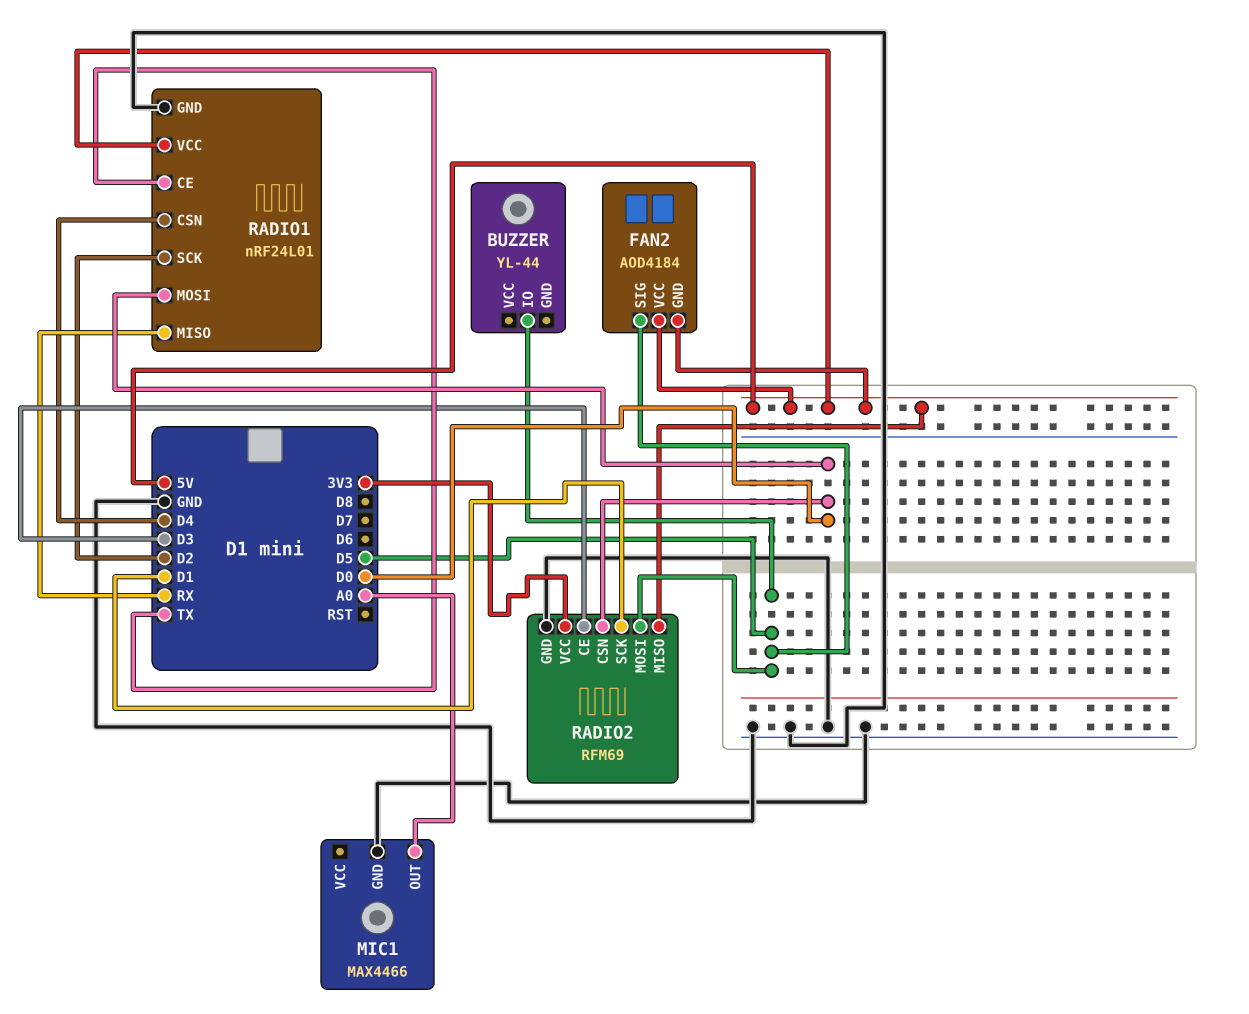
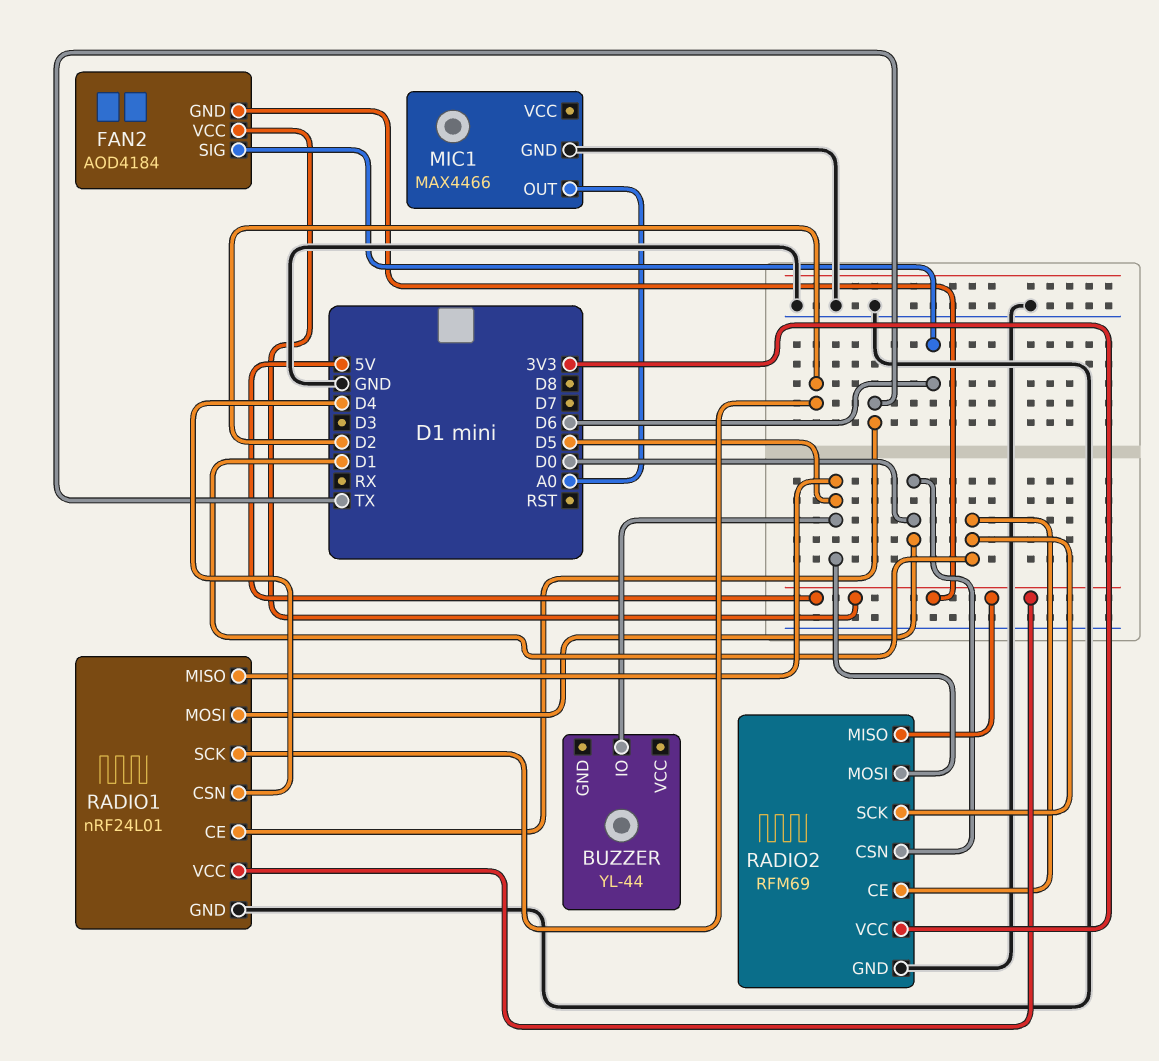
FAN2 pin SIG: D5 -> D6
RADIO1 pin MISO: RX -> D5
RADIO2 pin CE: D3 -> D1

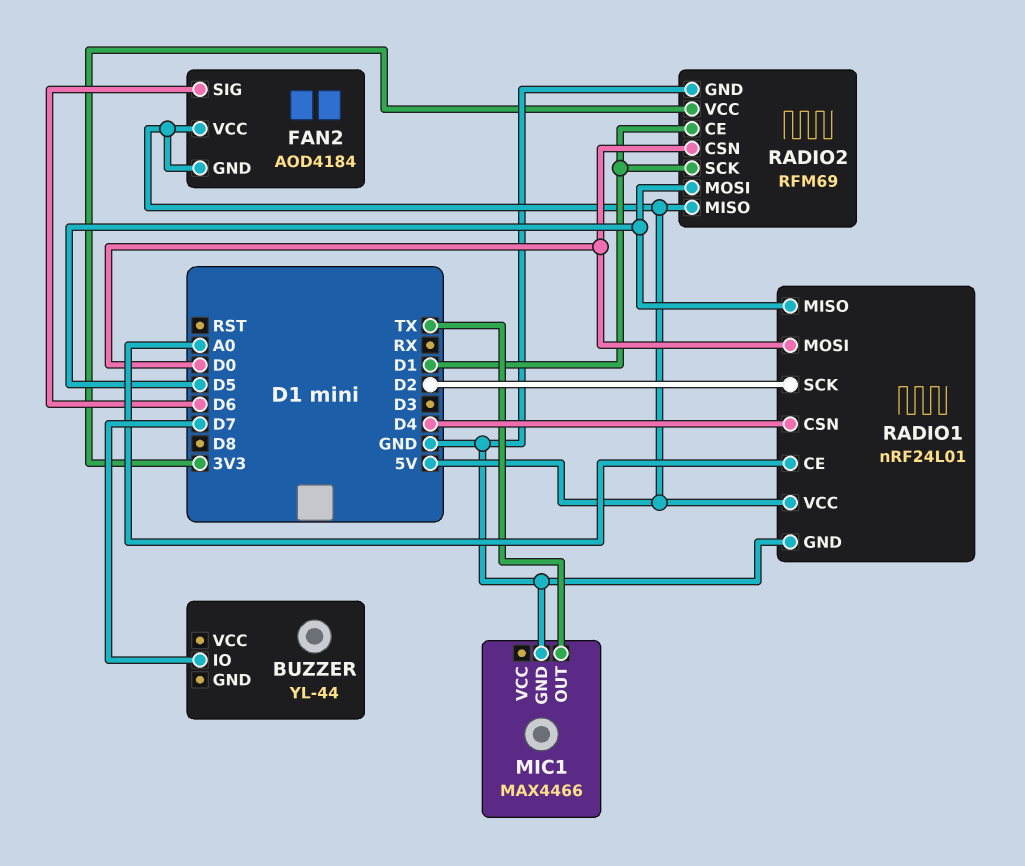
BUZZER pin IO: D5 -> D7
MIC1 pin OUT: A0 -> TX
RADIO1 pin CE: TX -> A0

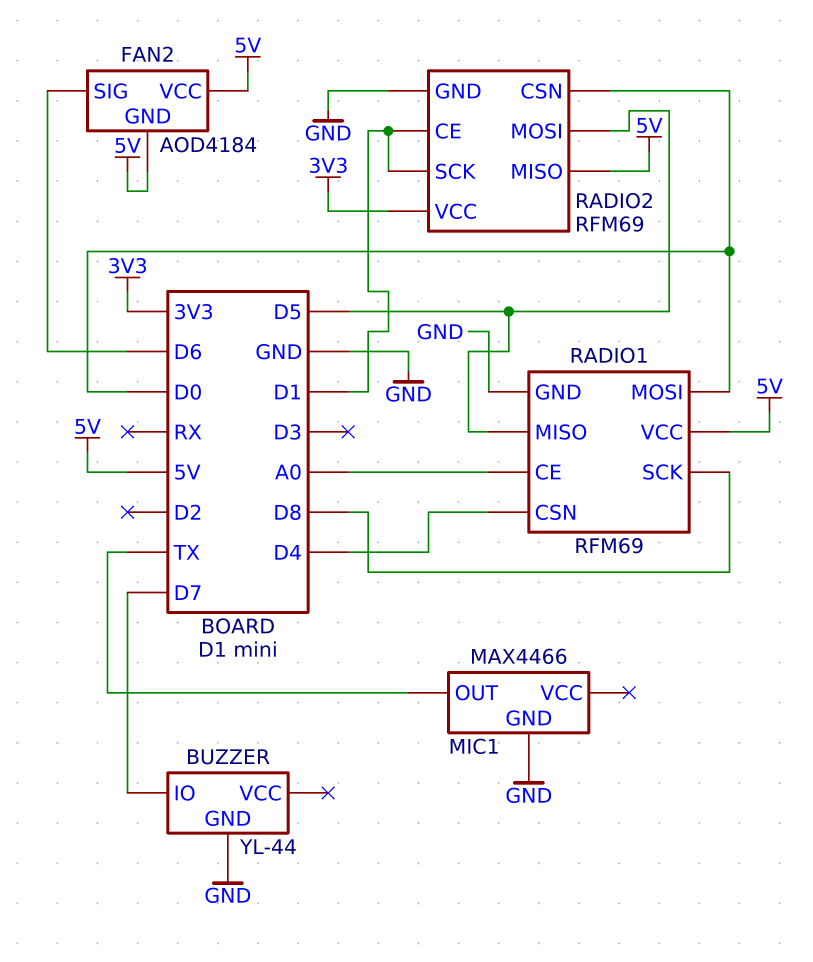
BUZZER pin GND: none -> GND
RADIO1: nRF24L01 -> RFM69
RADIO1 pin SCK: D2 -> D8

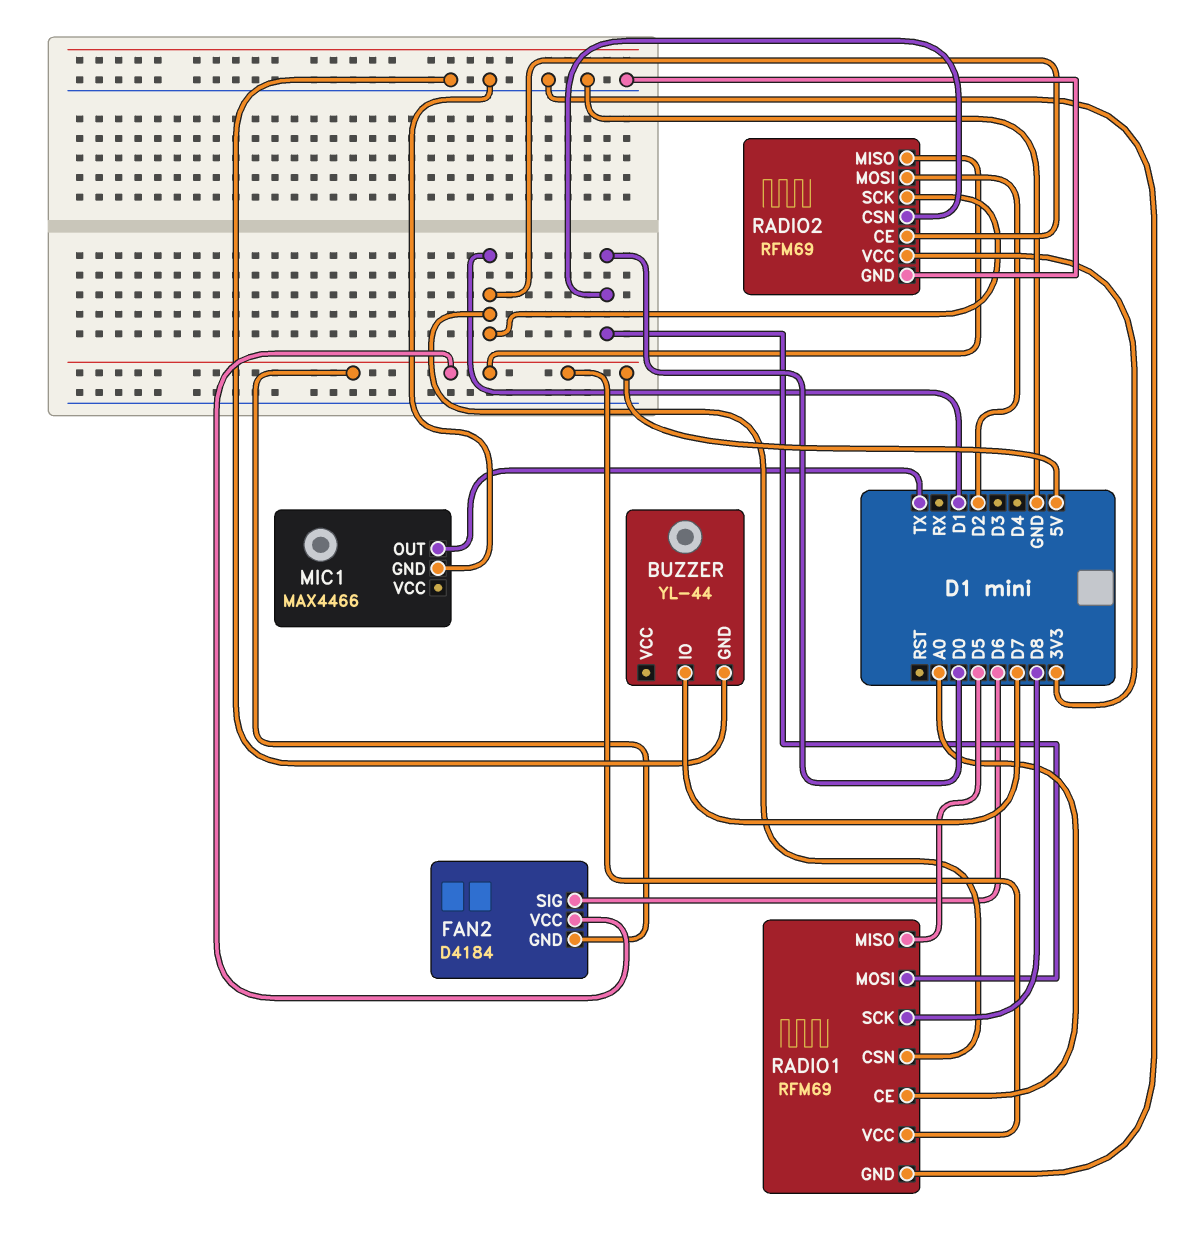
FAN2: AOD4184 -> D4184
RADIO1 pin CSN: D4 -> D1
RADIO2 pin MOSI: D5 -> D2

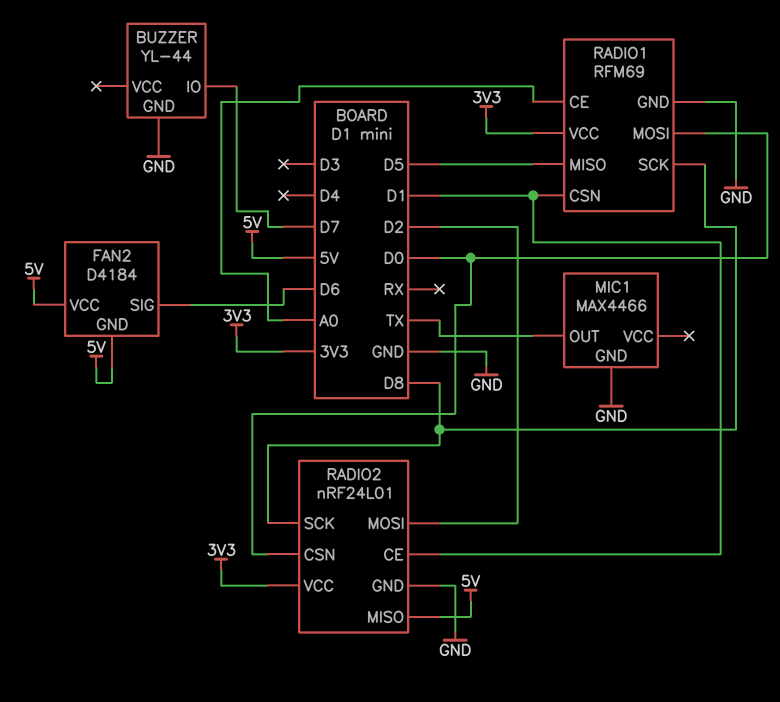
RADIO1 pin VCC: 5V -> 3V3
RADIO2: RFM69 -> nRF24L01
RADIO2 pin SCK: D1 -> D8

